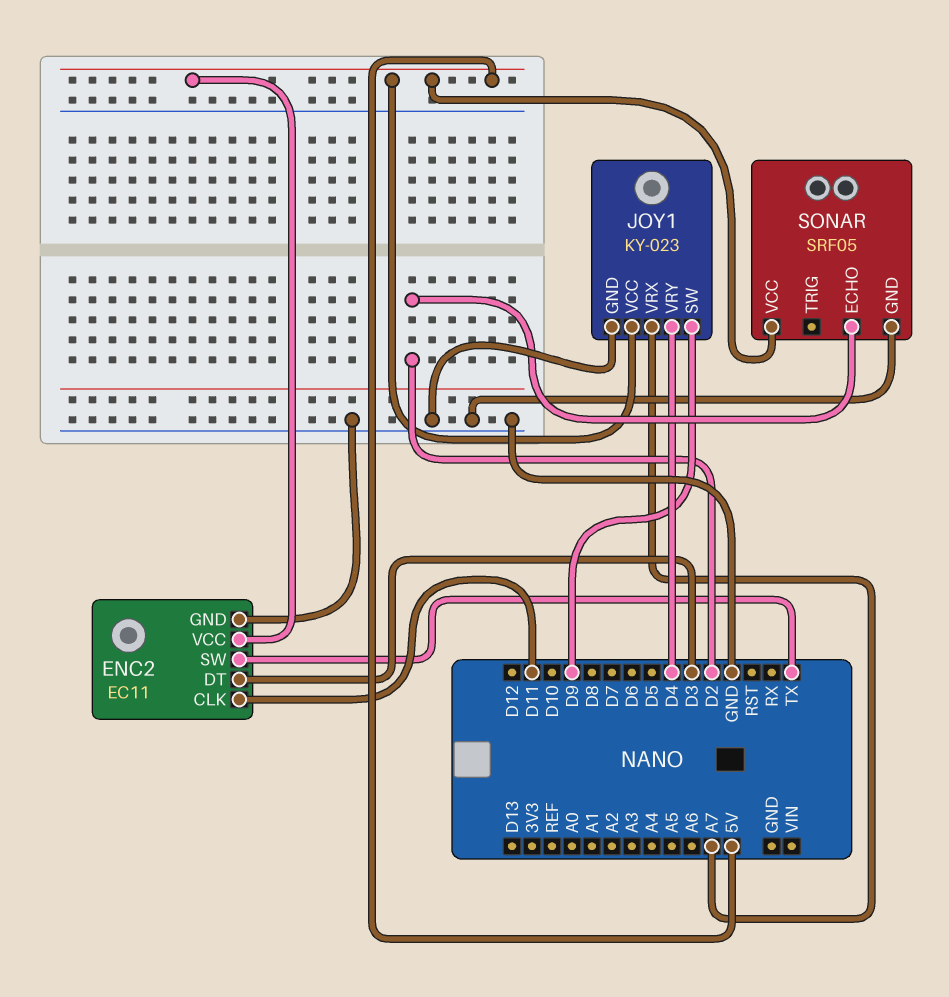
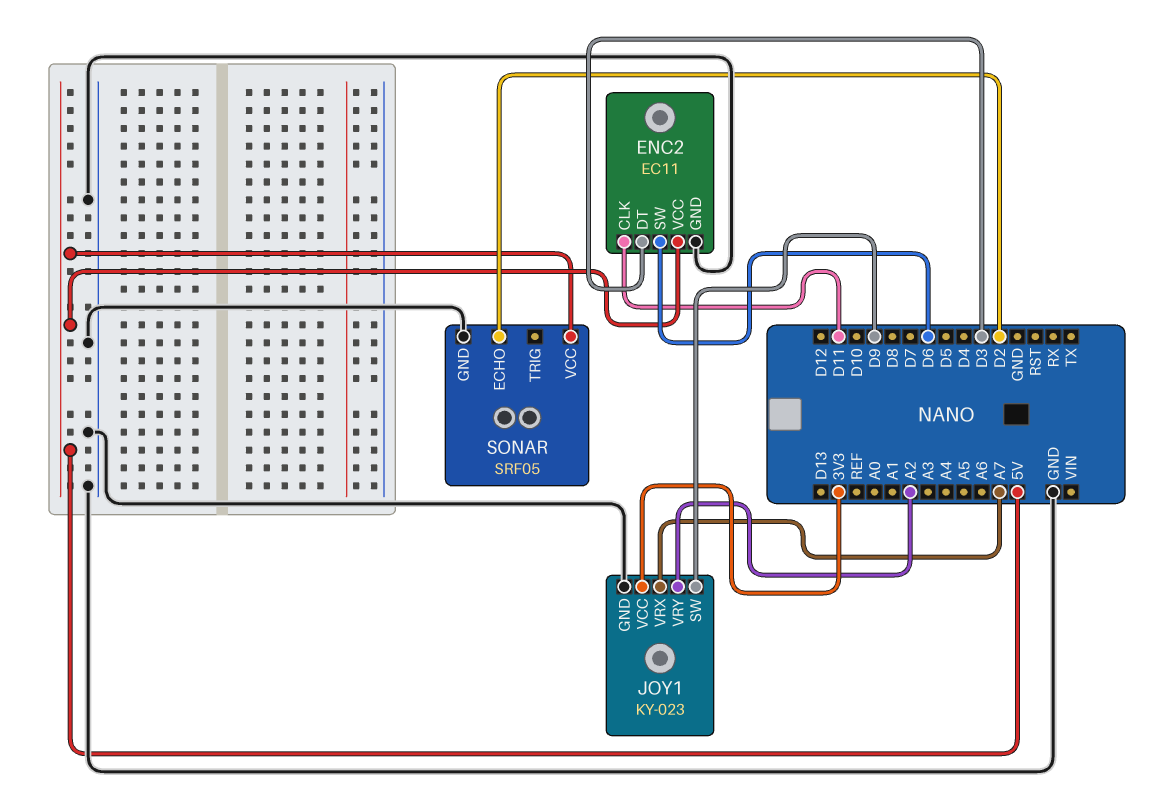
ENC2 pin SW: TX -> D6
JOY1 pin VCC: 5V -> 3V3
JOY1 pin VRY: D4 -> A2

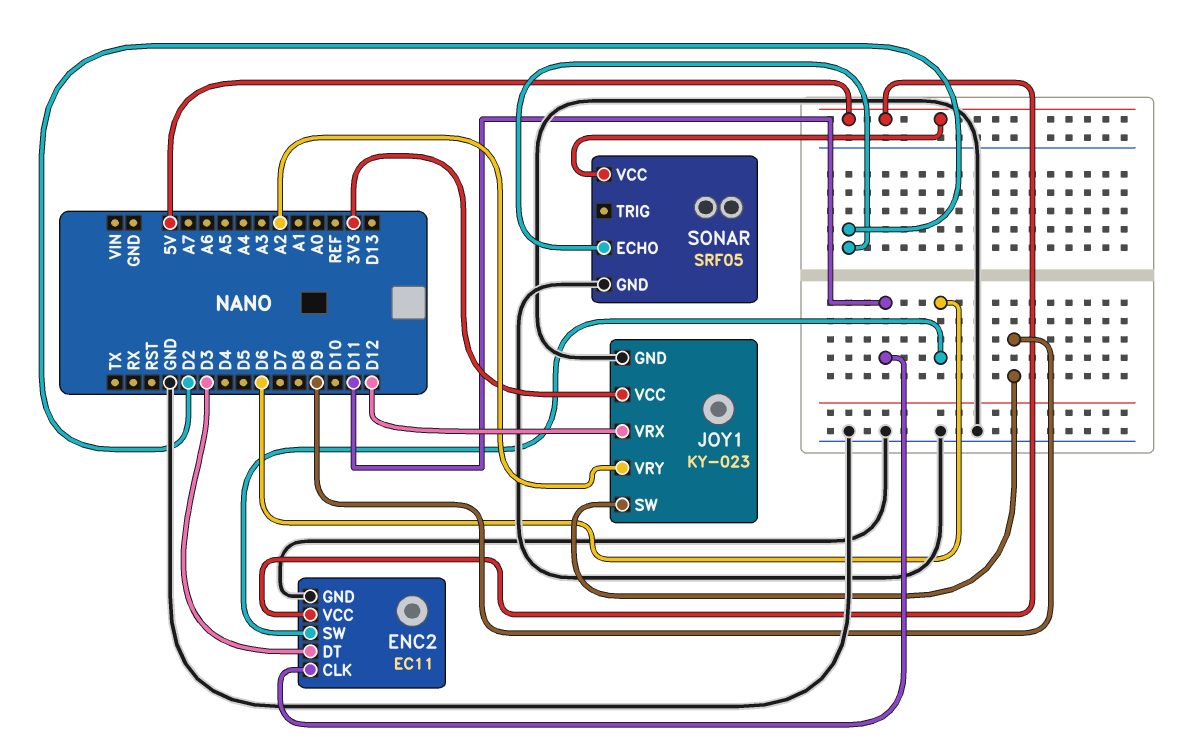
JOY1 pin VRX: A7 -> D12

